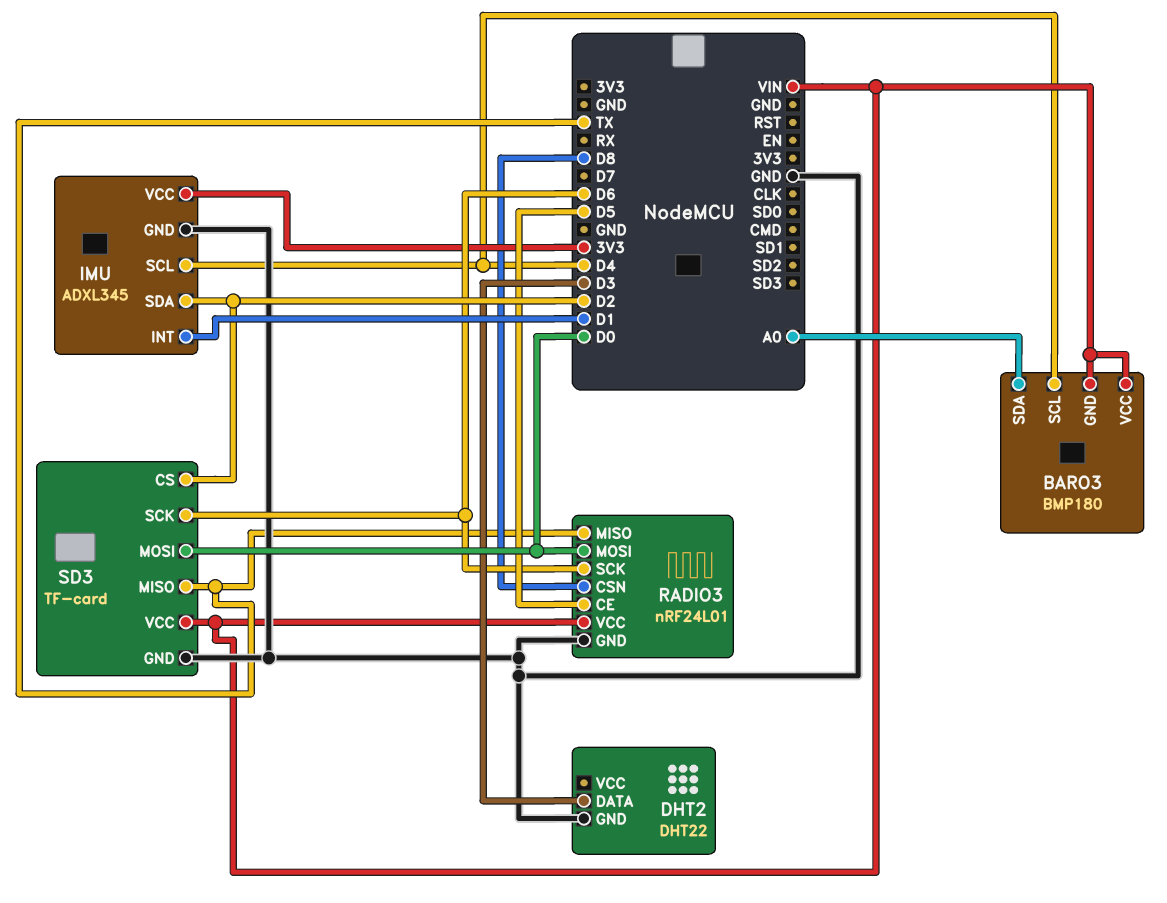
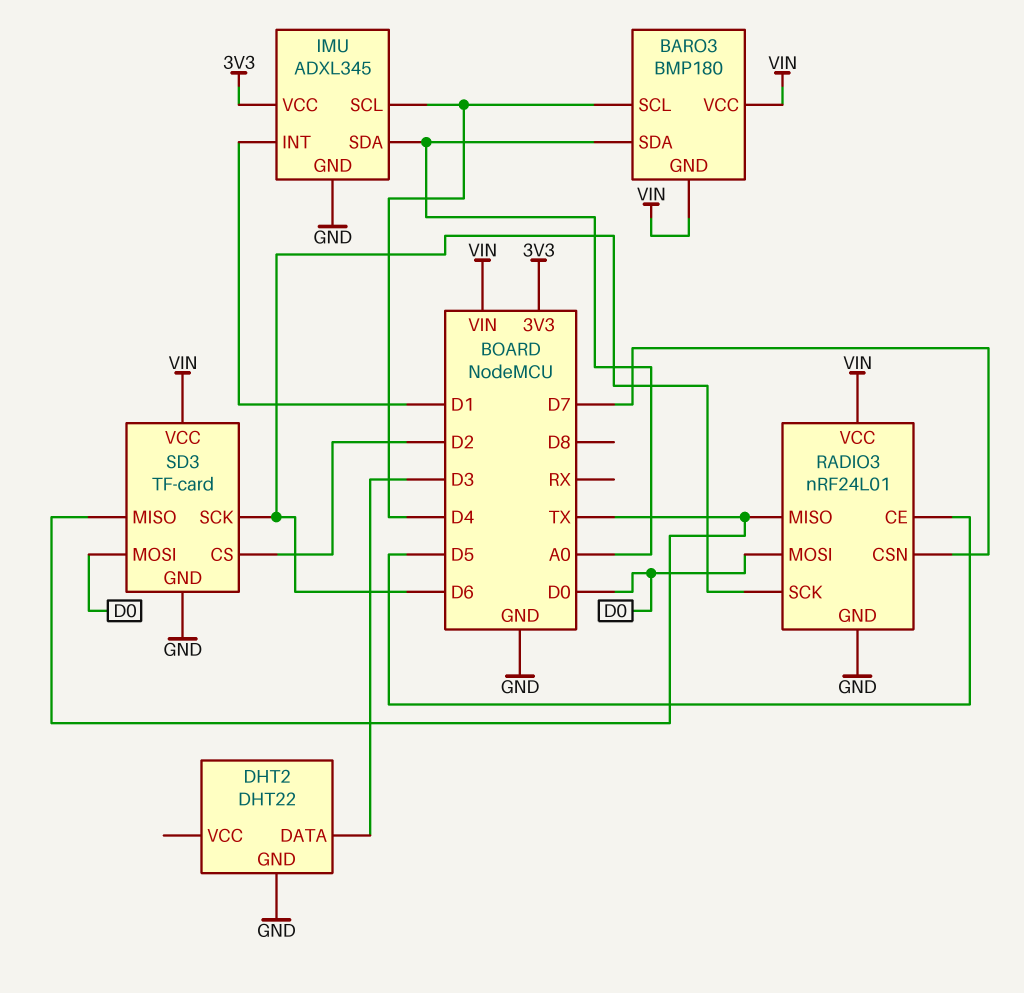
IMU pin SDA: D2 -> A0
RADIO3 pin CSN: D8 -> D7

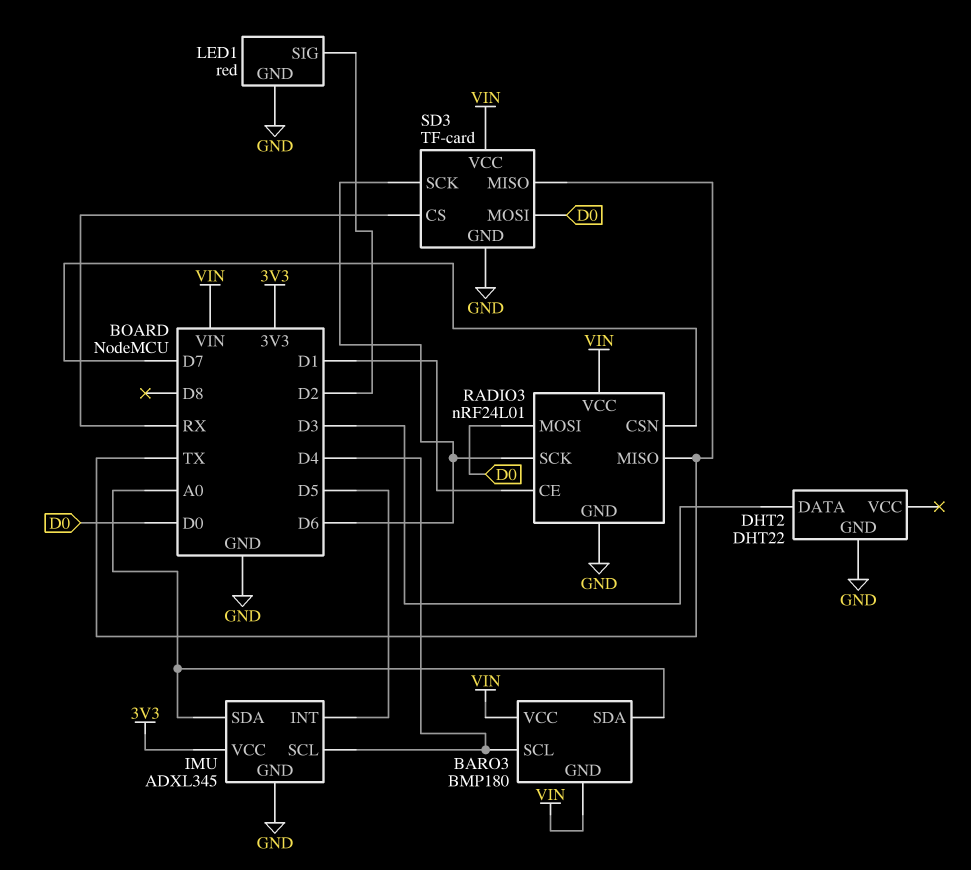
IMU pin INT: D1 -> D5
LED1: none -> red
LED1 pin GND: none -> GND
LED1 pin SIG: none -> D2
RADIO3 pin CE: D5 -> D1
SD3 pin CS: D2 -> RX

